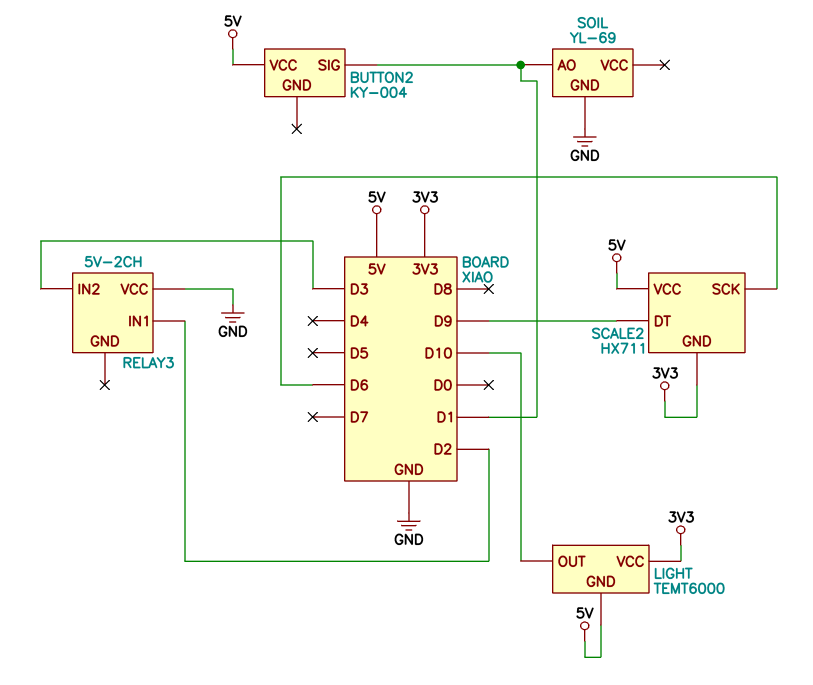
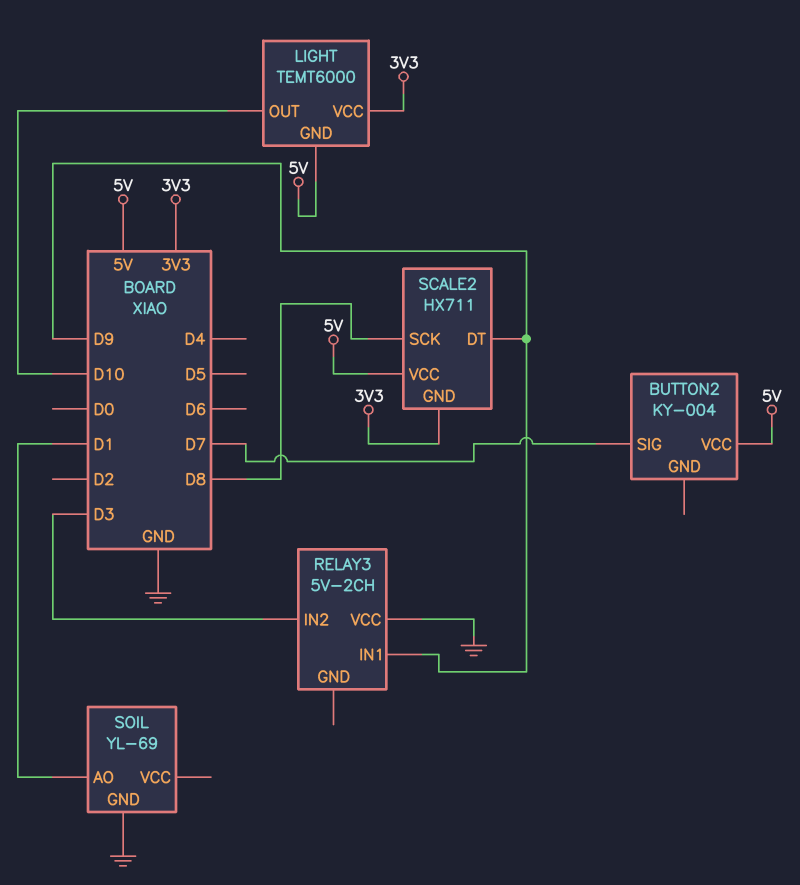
BUTTON2 pin SIG: D1 -> D7
RELAY3 pin IN1: D2 -> D9
SCALE2 pin SCK: D6 -> D8

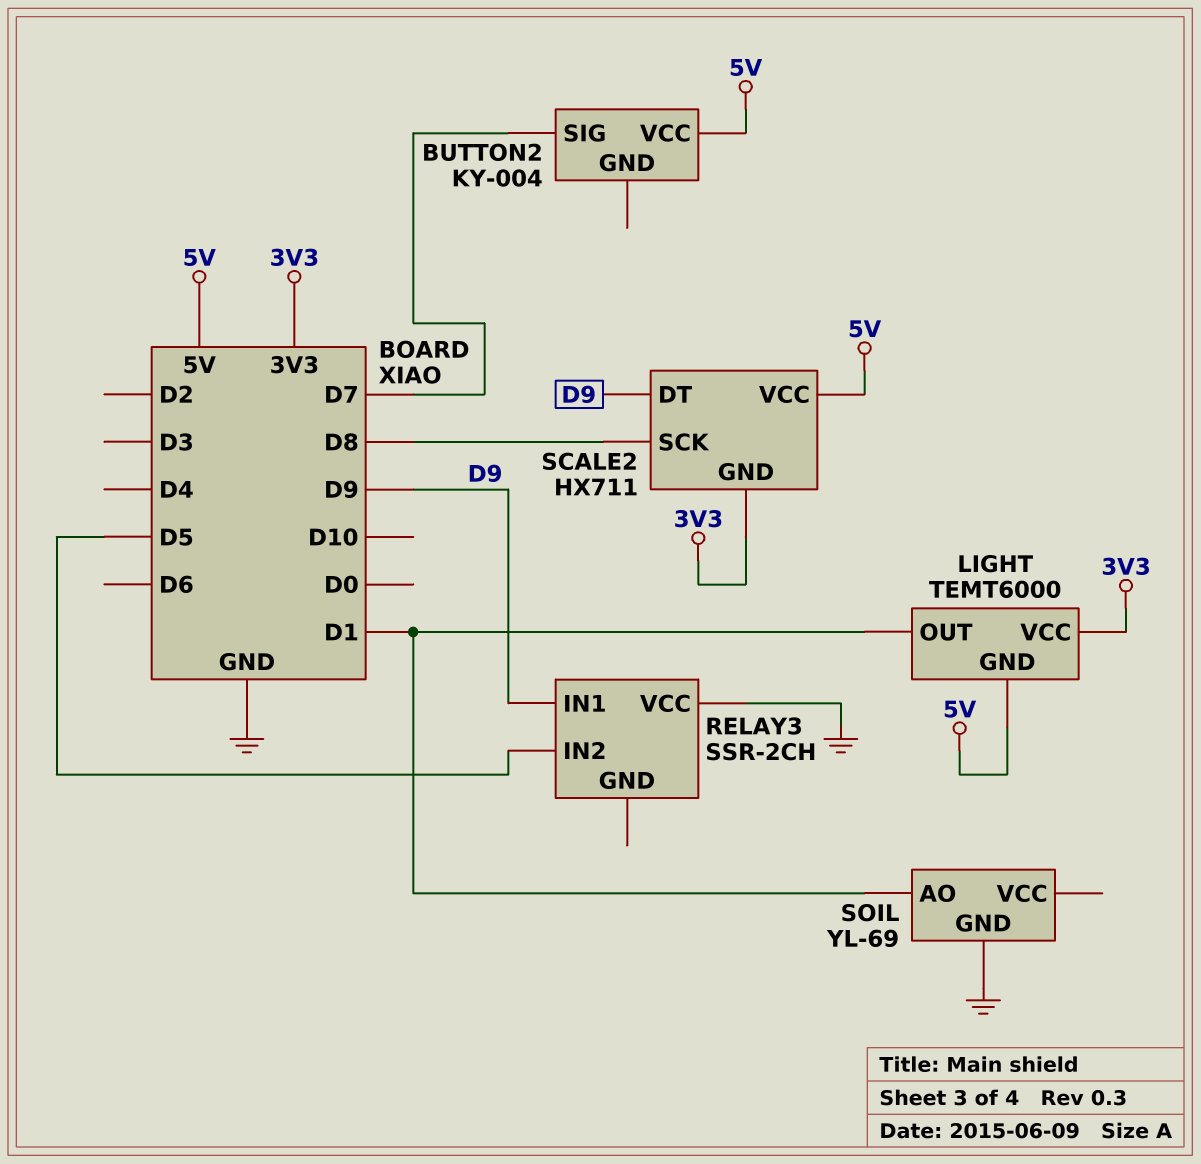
LIGHT pin OUT: D10 -> D1
RELAY3: 5V-2CH -> SSR-2CH
RELAY3 pin IN2: D3 -> D5

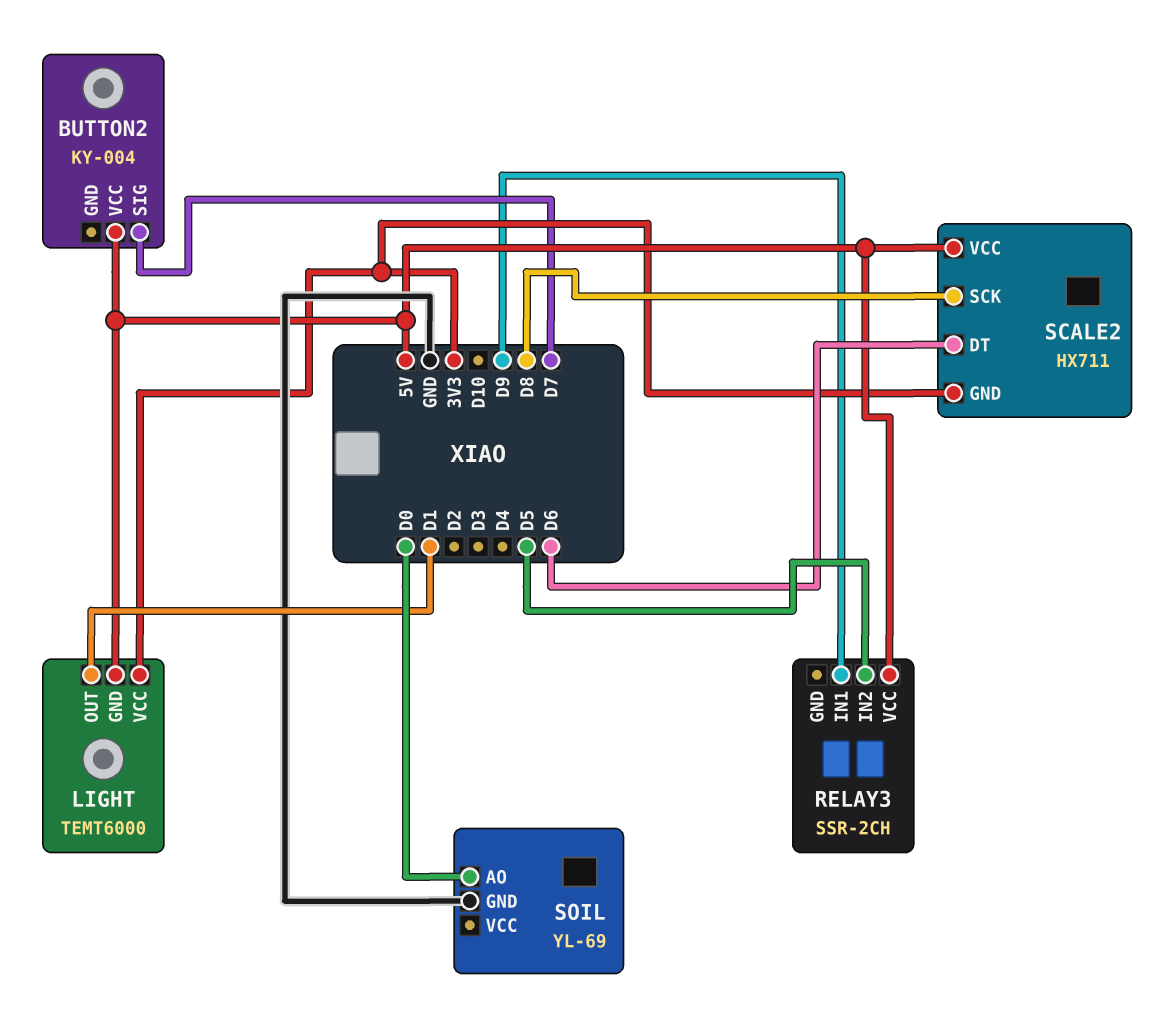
RELAY3 pin VCC: GND -> 5V
SCALE2 pin DT: D9 -> D6
SOIL pin AO: D1 -> D0

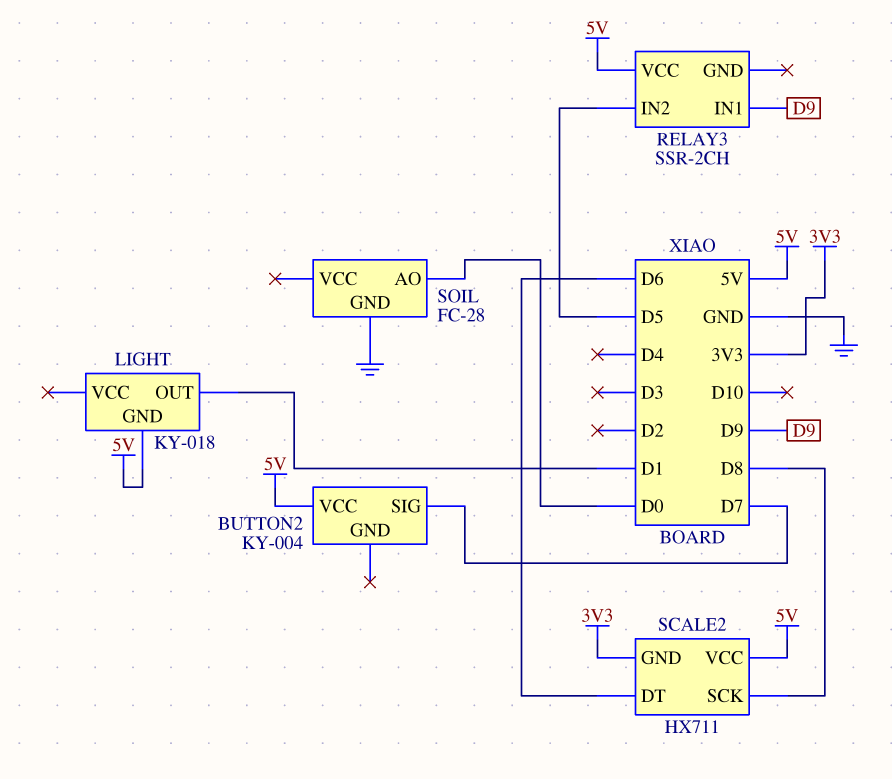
LIGHT: TEMT6000 -> KY-018
LIGHT pin VCC: 3V3 -> none
SOIL: YL-69 -> FC-28

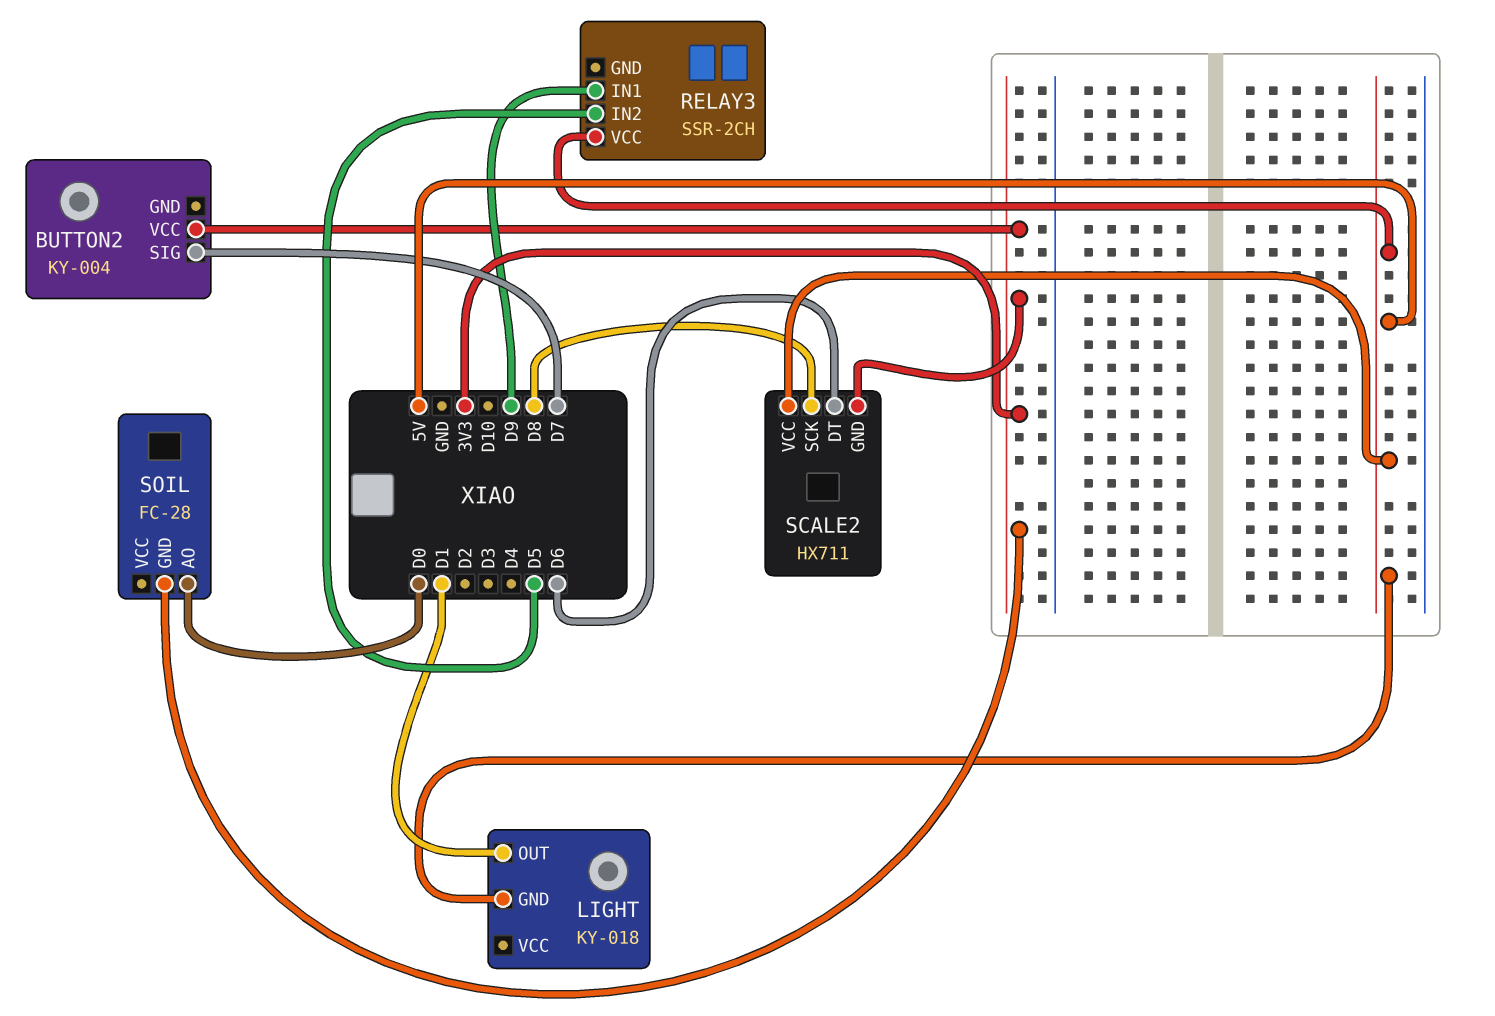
BUTTON2 pin VCC: 5V -> 3V3
SOIL pin GND: GND -> 3V3

